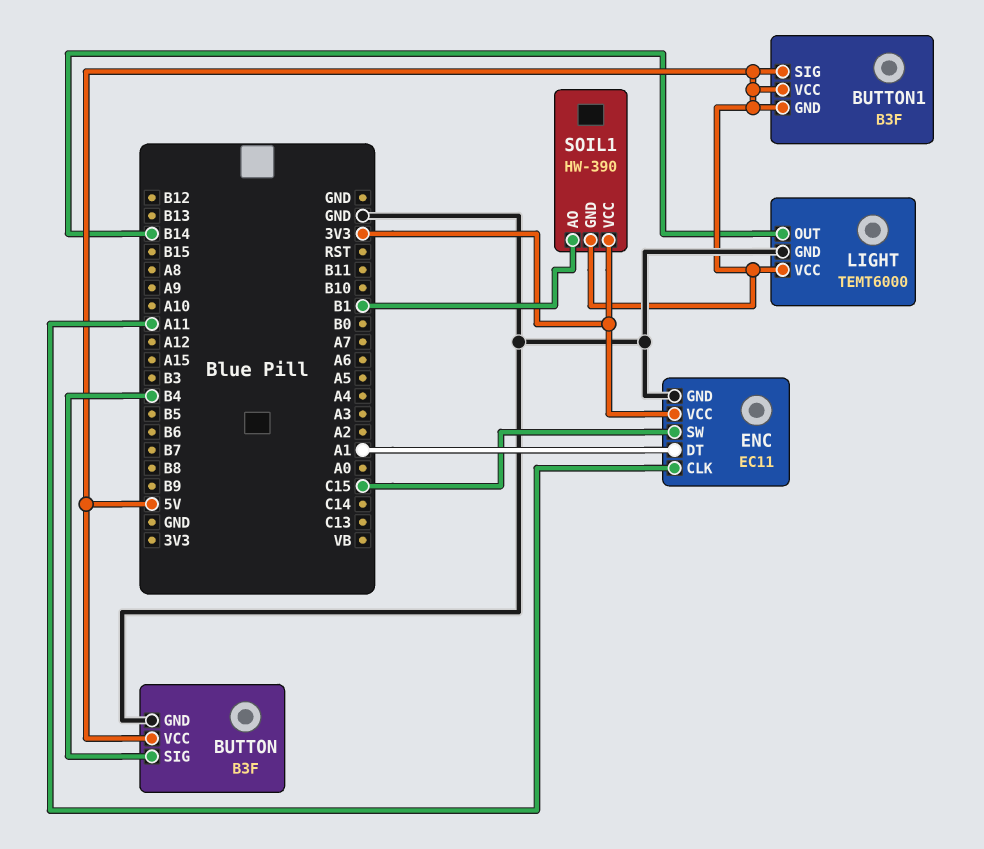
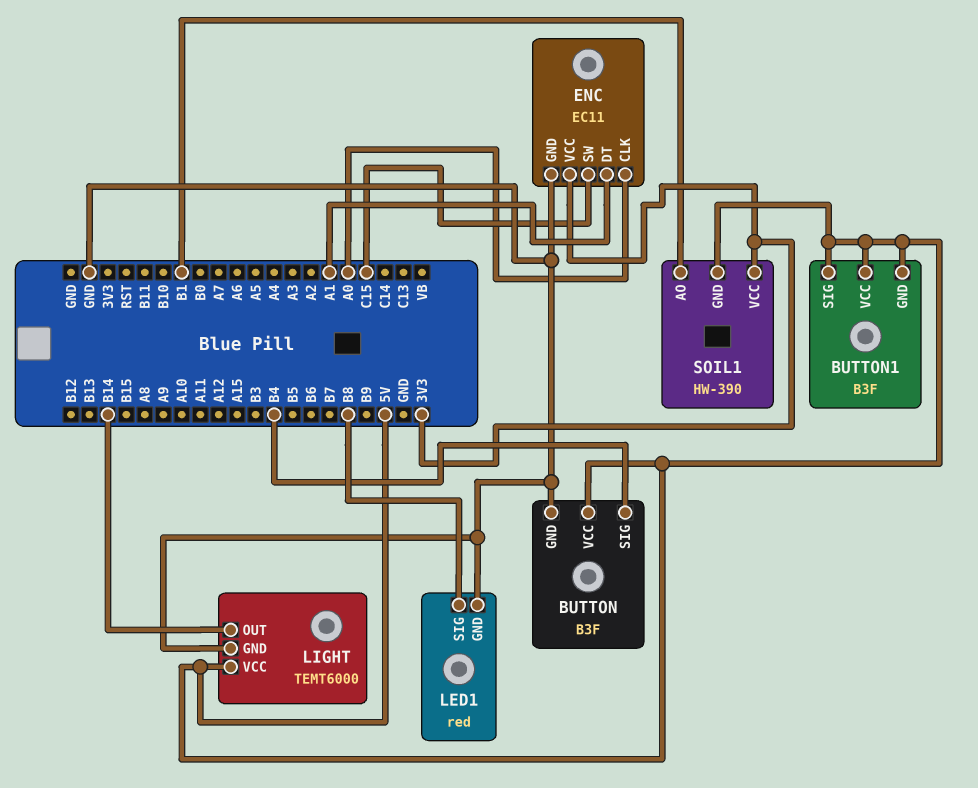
ENC pin CLK: A11 -> A0
LED1: none -> red
LED1 pin GND: none -> GND
LED1 pin SIG: none -> B8

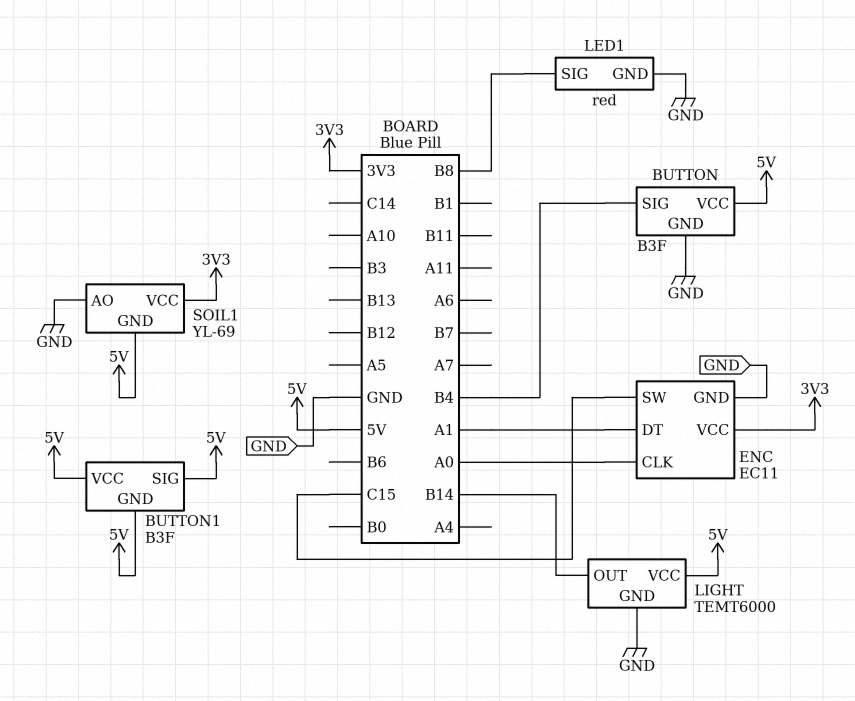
SOIL1: HW-390 -> YL-69
SOIL1 pin AO: B1 -> GND

